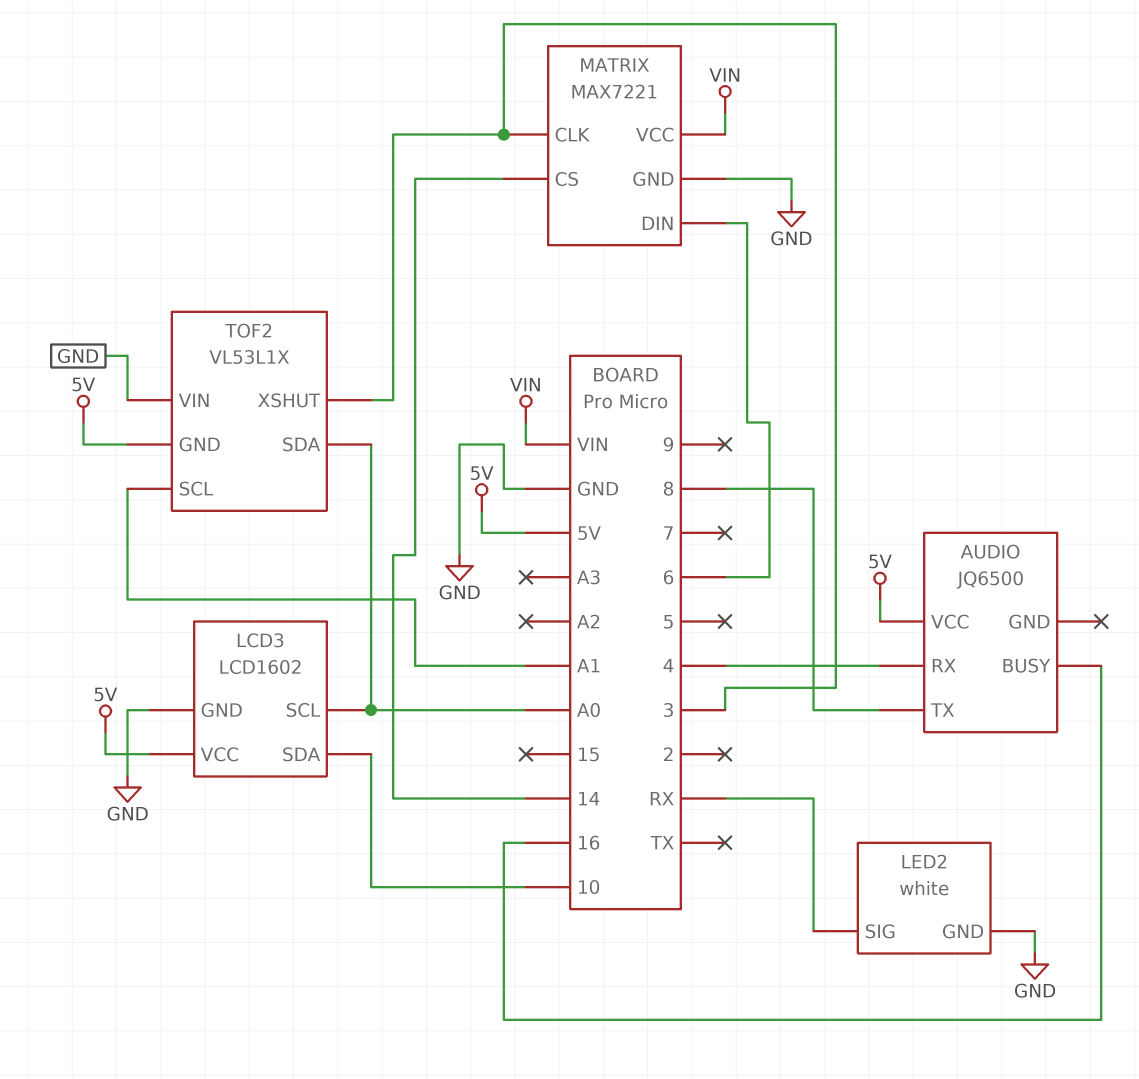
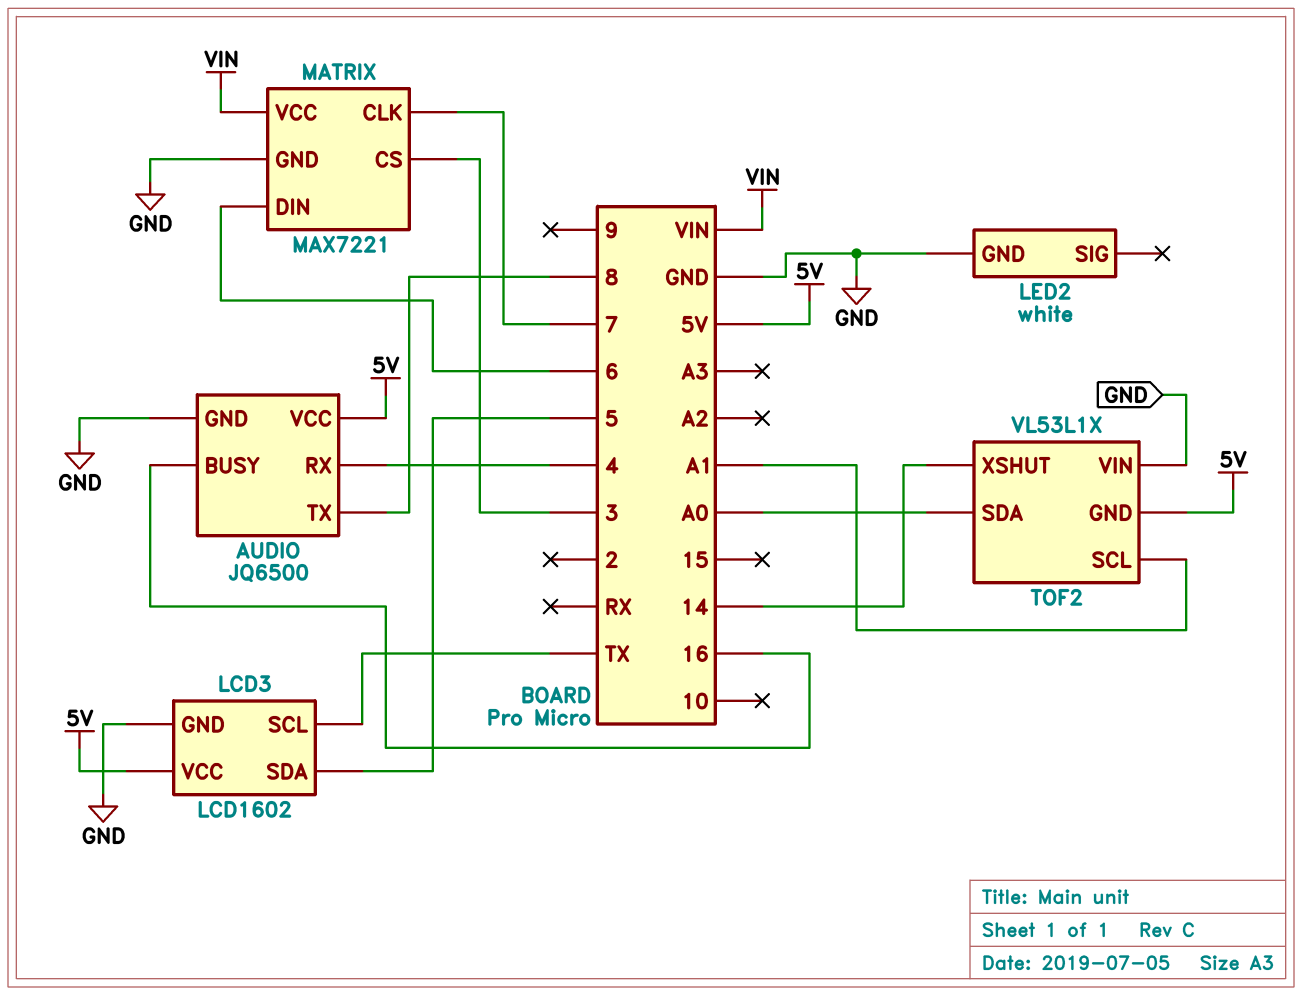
AUDIO pin GND: none -> GND
LCD3 pin SCL: A0 -> TX
LCD3 pin SDA: 10 -> 5
LED2 pin SIG: RX -> none
MATRIX pin CLK: 3 -> 7
MATRIX pin CS: 14 -> 3
TOF2 pin XSHUT: 3 -> 14

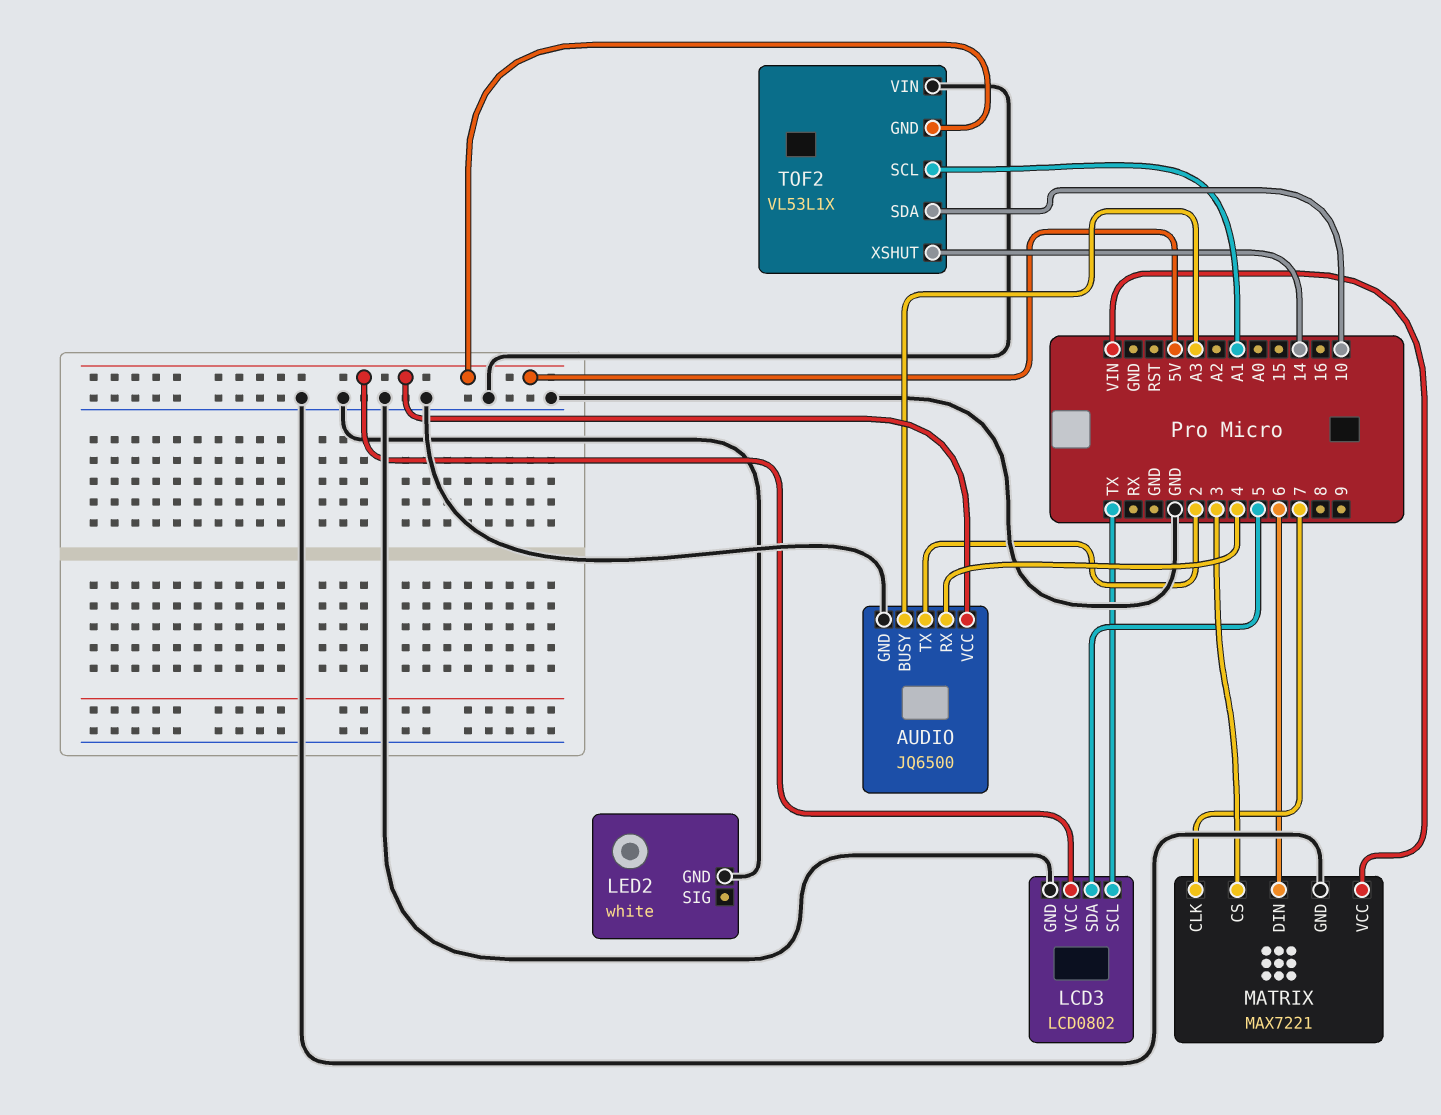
AUDIO pin BUSY: 16 -> A3
AUDIO pin TX: 8 -> 2
LCD3: LCD1602 -> LCD0802
TOF2 pin SDA: A0 -> 10

